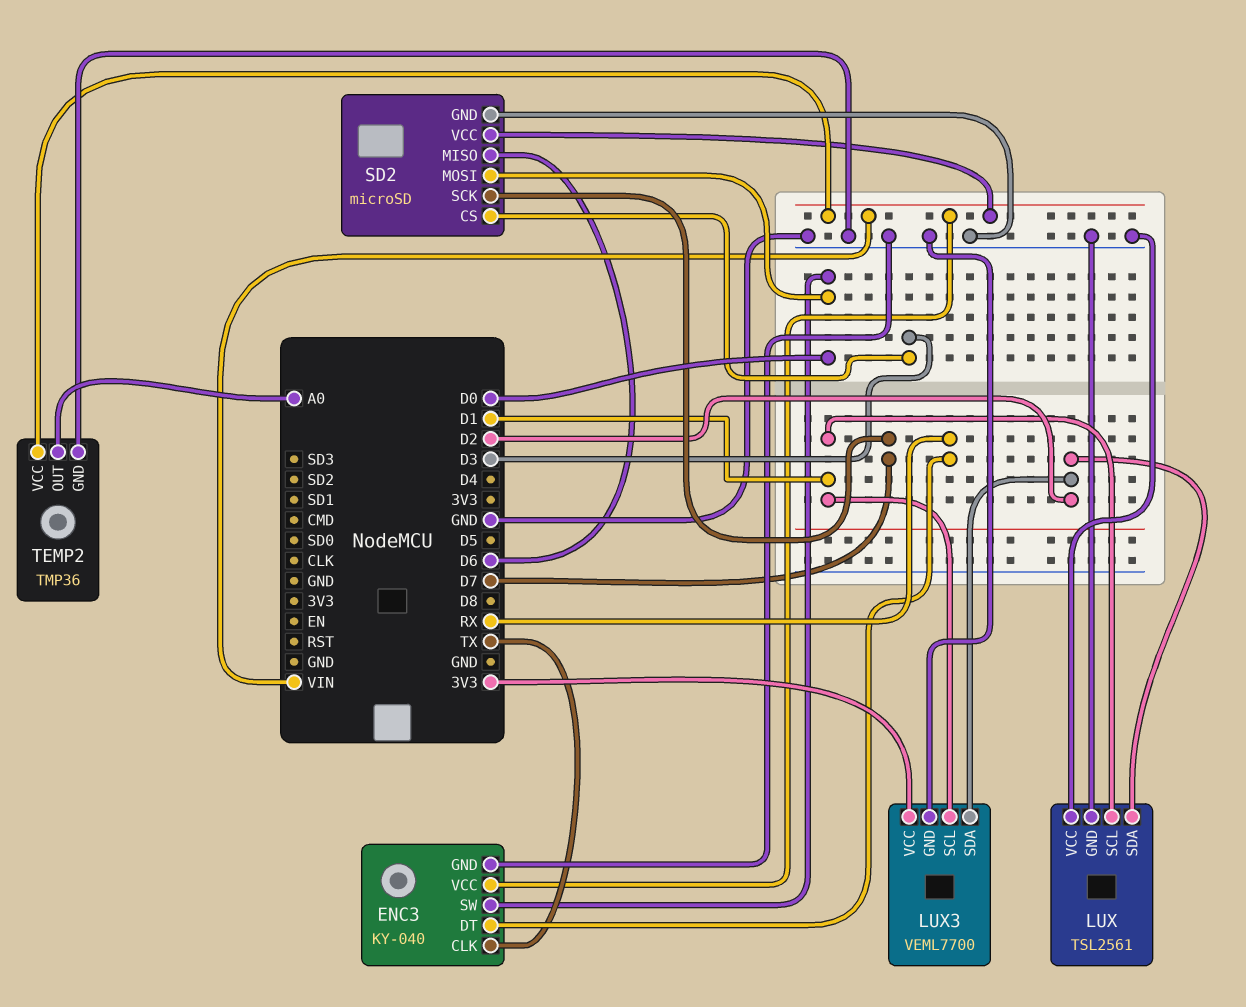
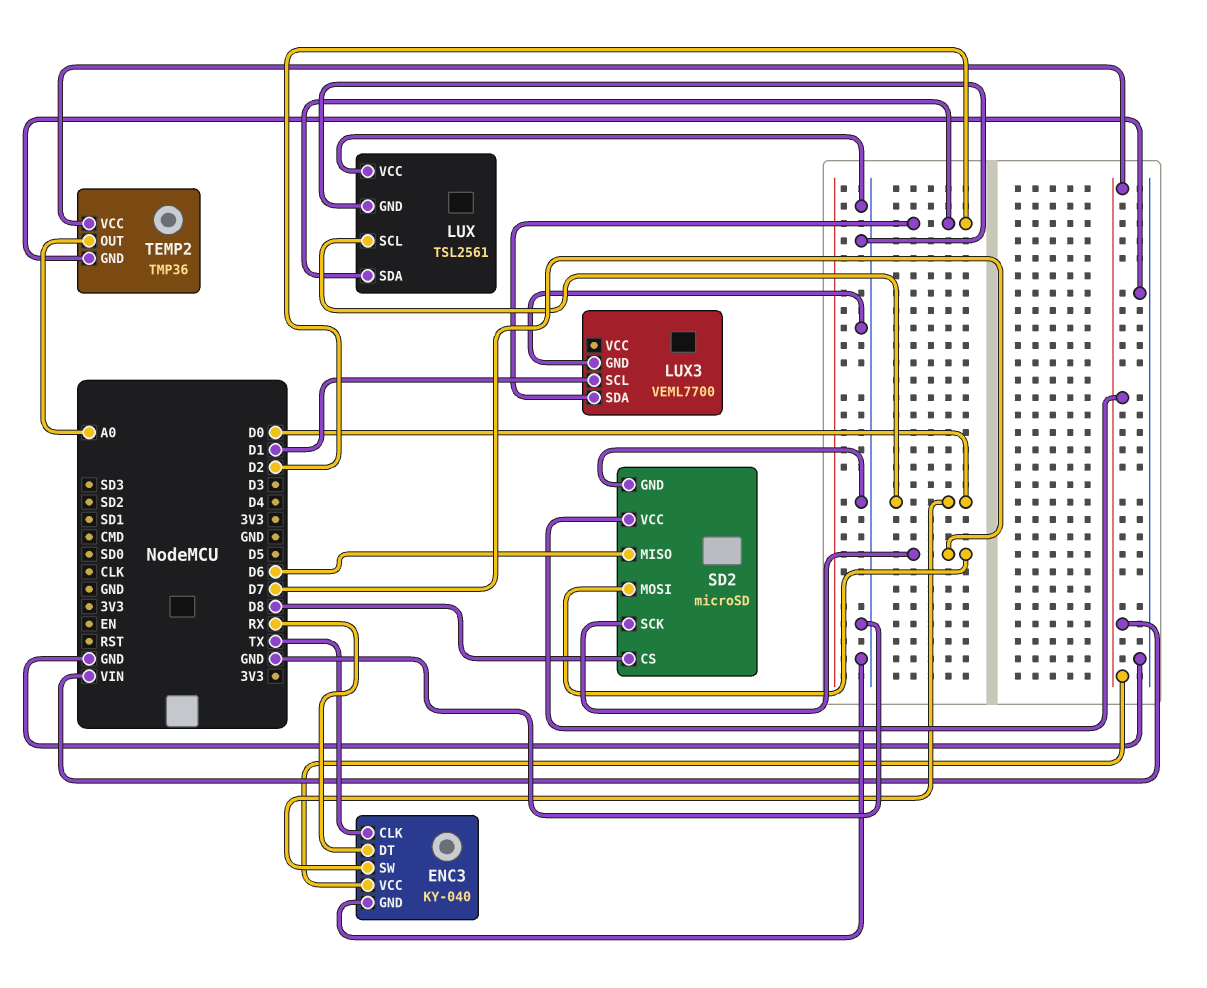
LUX pin SCL: D1 -> D0
LUX3 pin VCC: 3V3 -> none
SD2 pin CS: D3 -> D8
SD2 pin MOSI: D0 -> D7

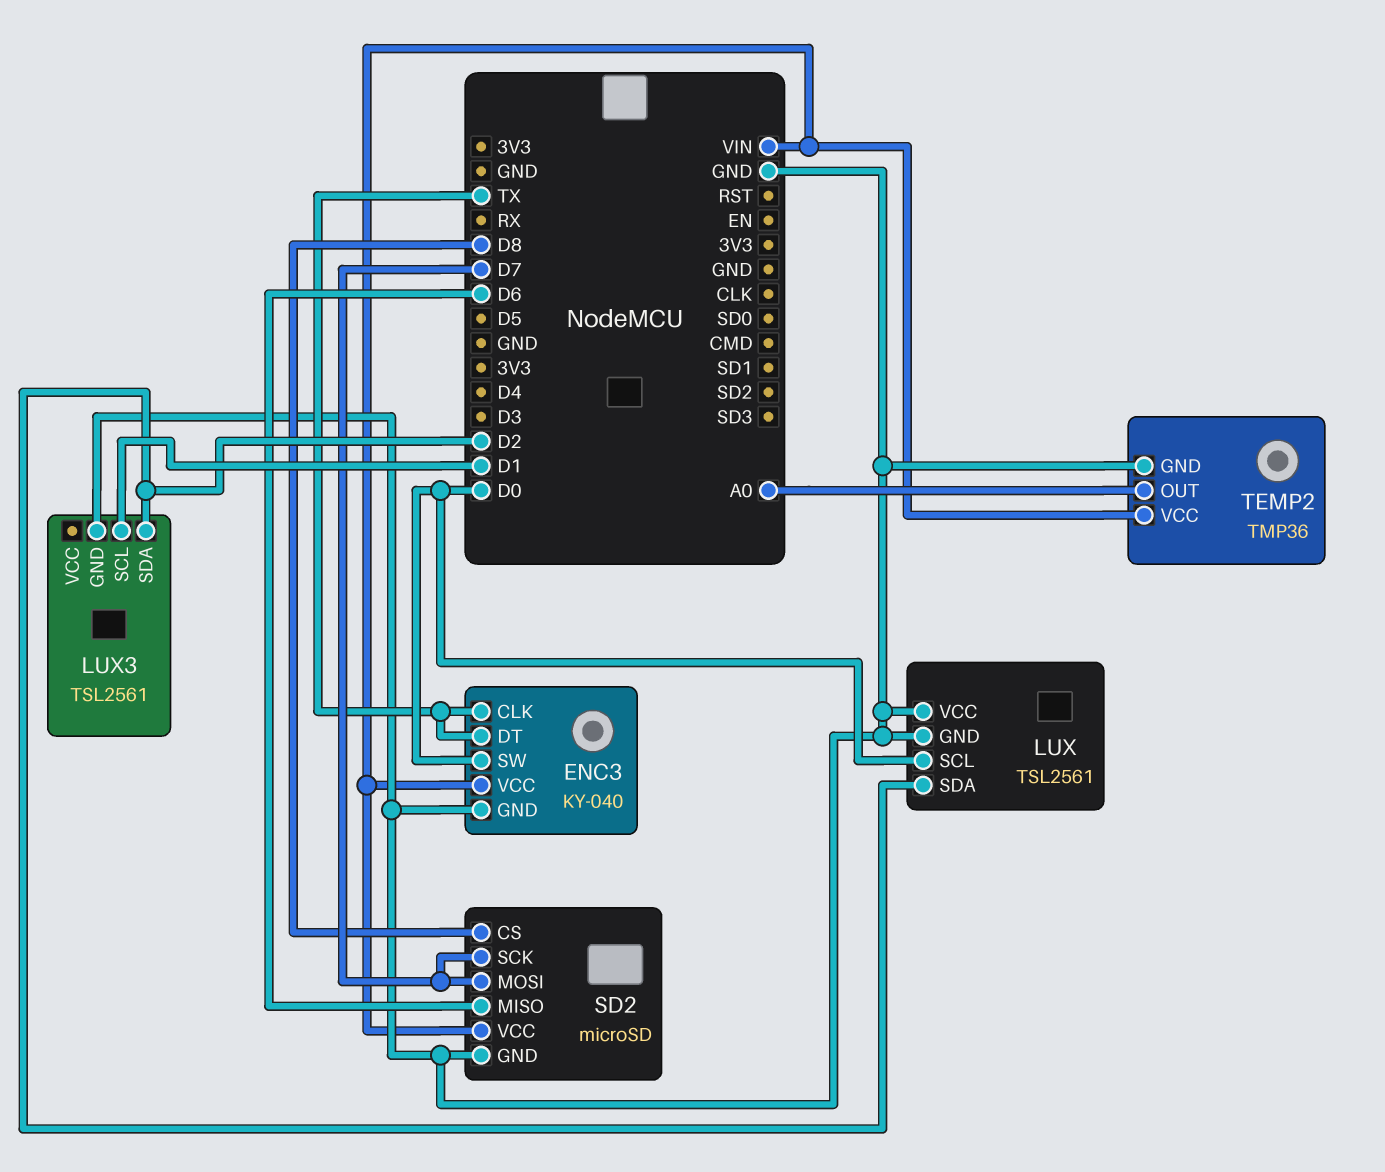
ENC3 pin DT: RX -> TX
LUX3: VEML7700 -> TSL2561

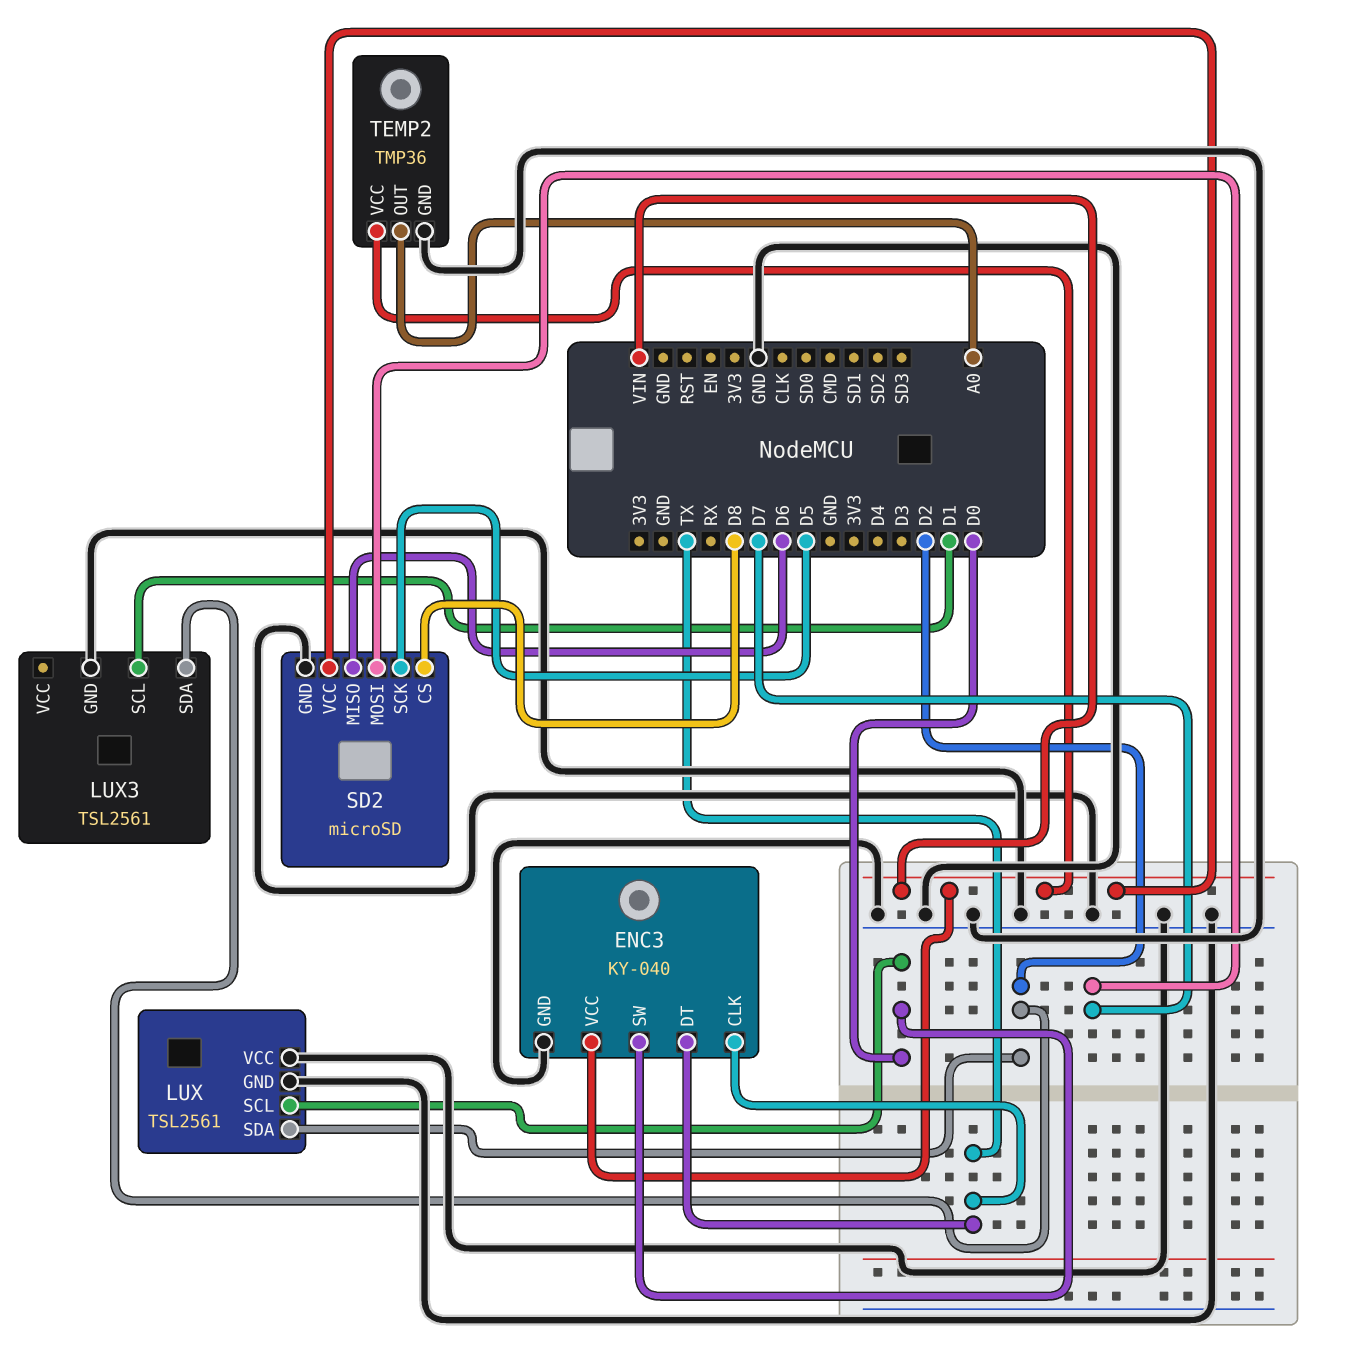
SD2 pin SCK: D7 -> D5

